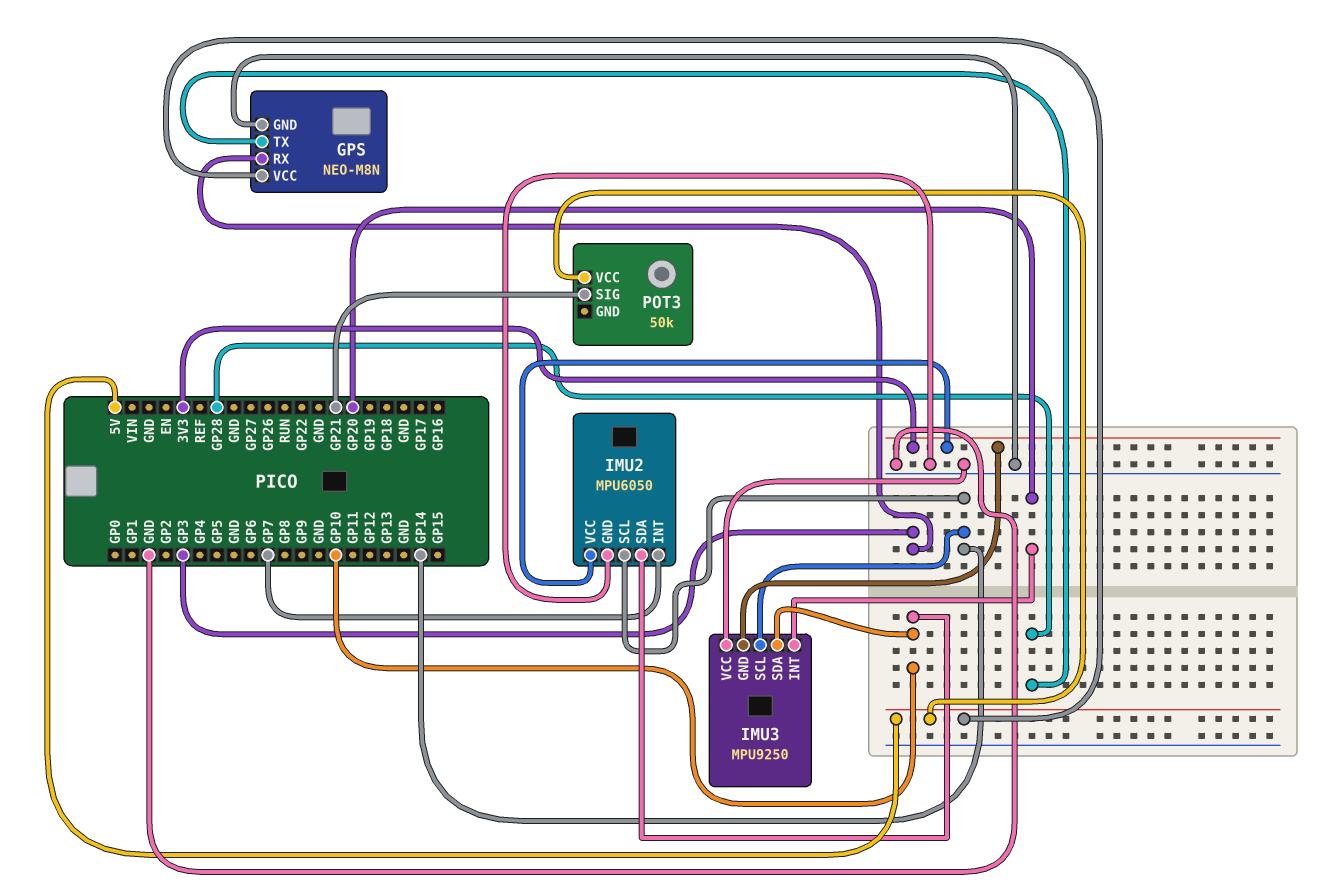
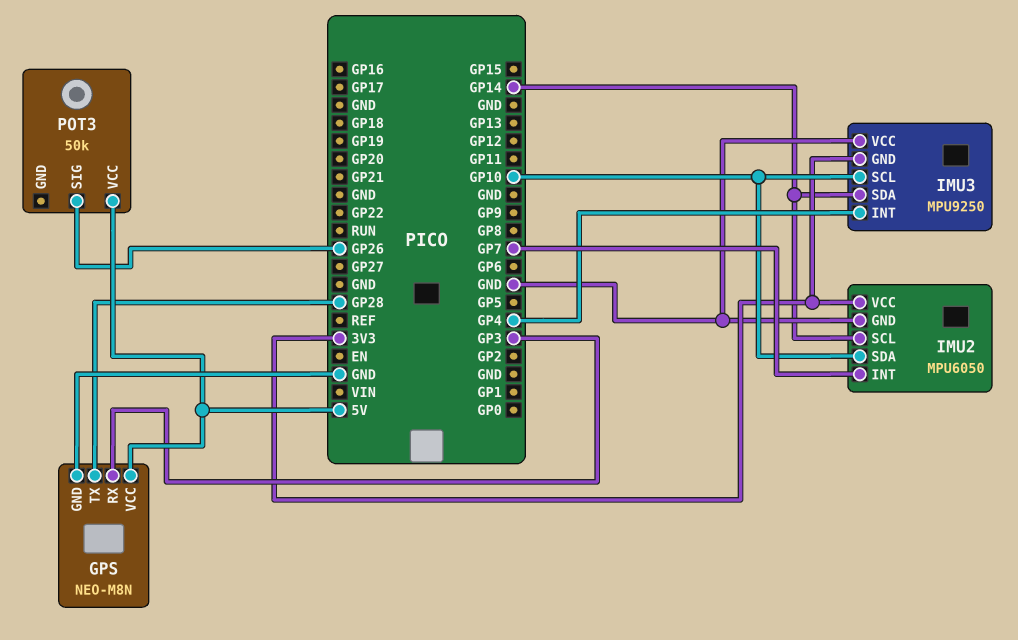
IMU3 pin INT: GP20 -> GP4
IMU3 pin SCL: GP14 -> GP10
IMU3 pin SDA: GP10 -> GP14
POT3 pin SIG: GP21 -> GP26

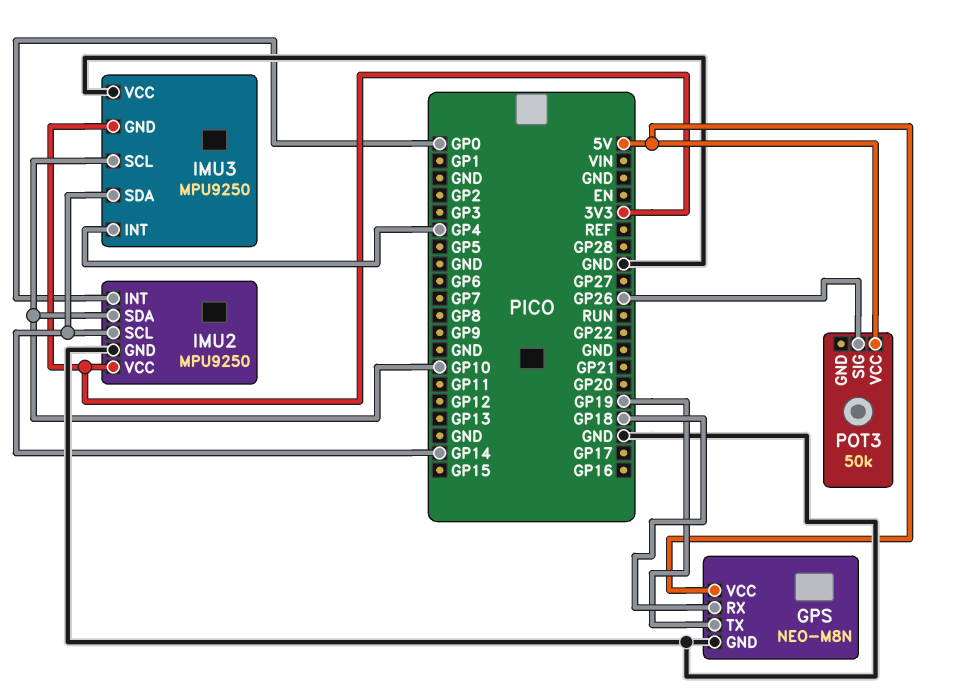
GPS pin RX: GP3 -> GP18
GPS pin TX: GP28 -> GP19
IMU2: MPU6050 -> MPU9250
IMU2 pin INT: GP7 -> GP0

